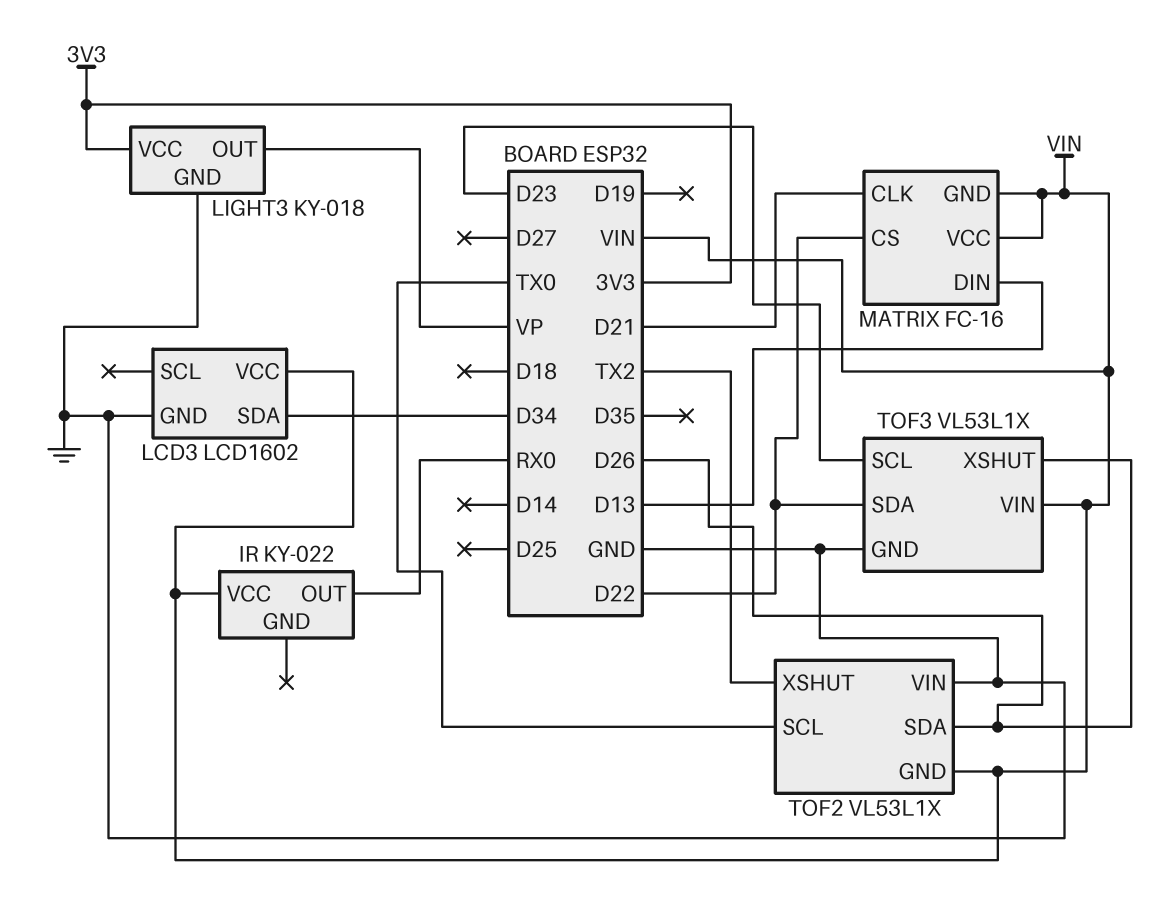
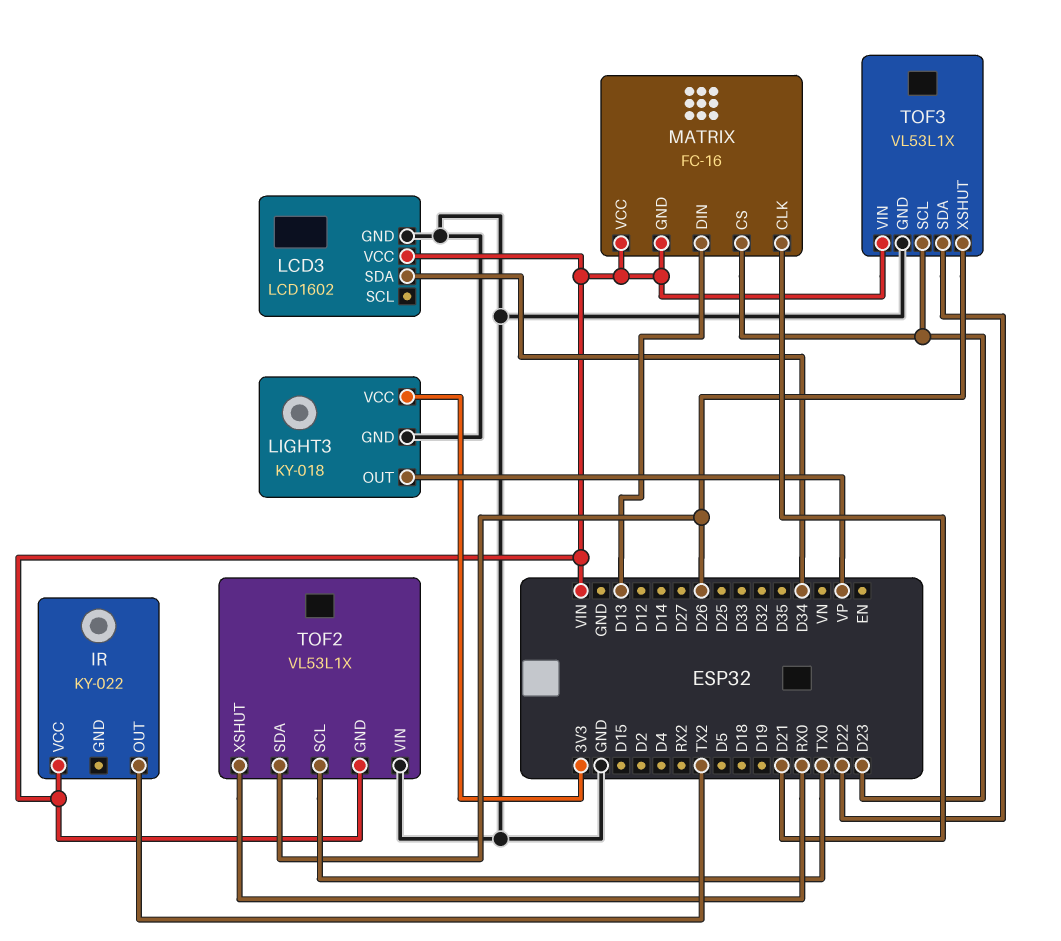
IR pin OUT: RX0 -> TX2
MATRIX pin CS: D22 -> D23
TOF2 pin XSHUT: TX2 -> RX0

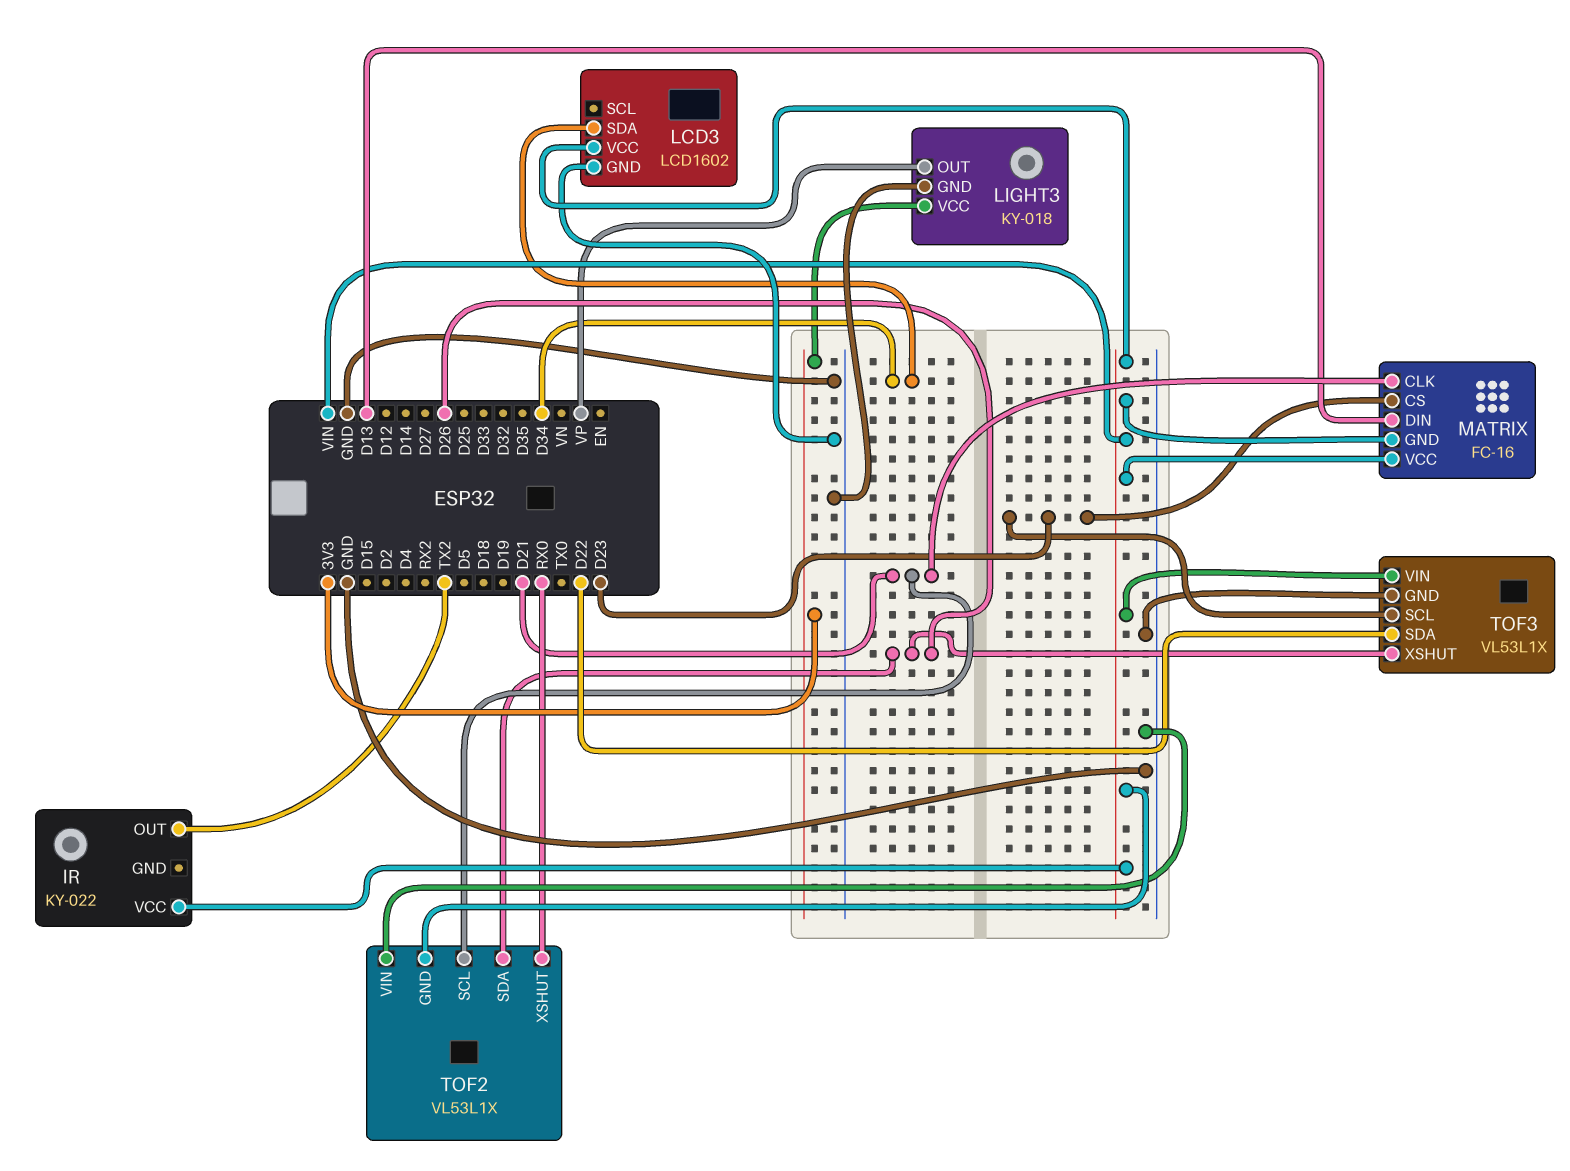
TOF2 pin SCL: TX0 -> D21

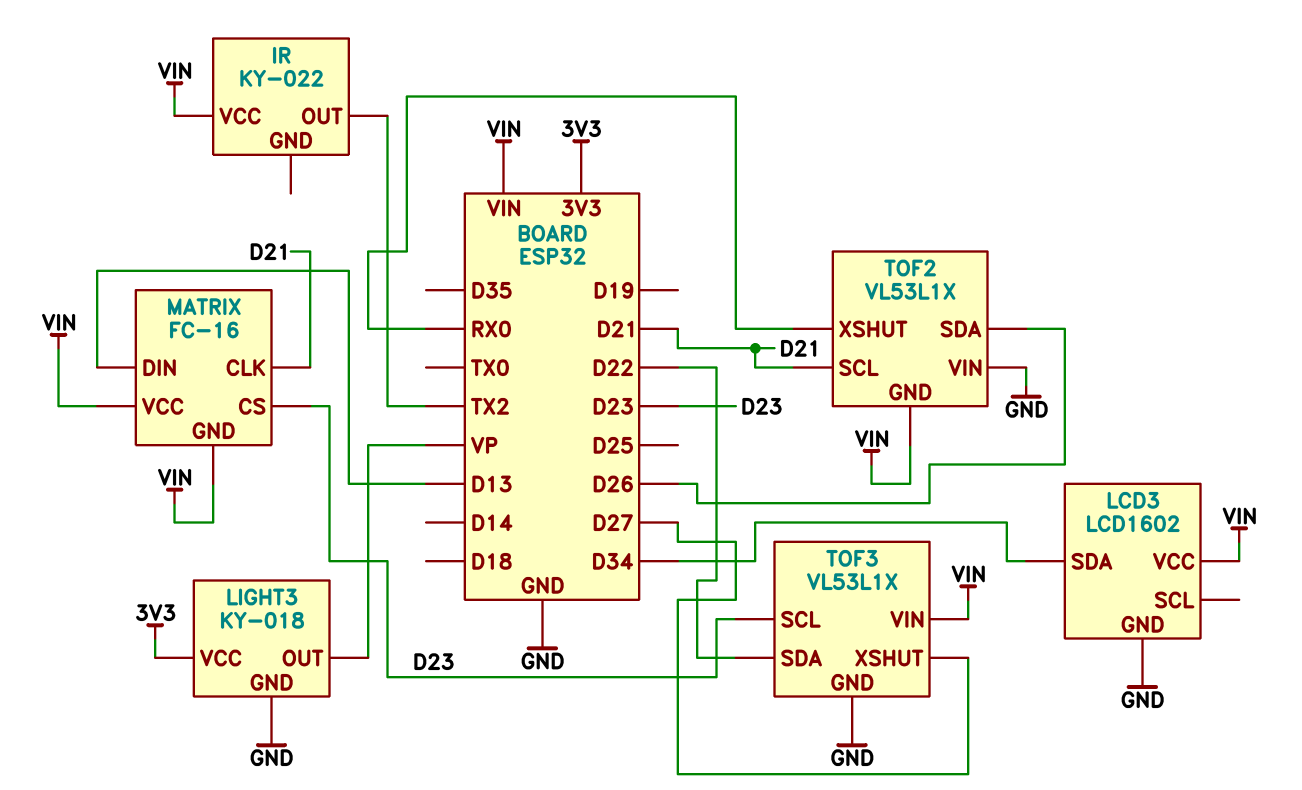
TOF3 pin XSHUT: D26 -> D27

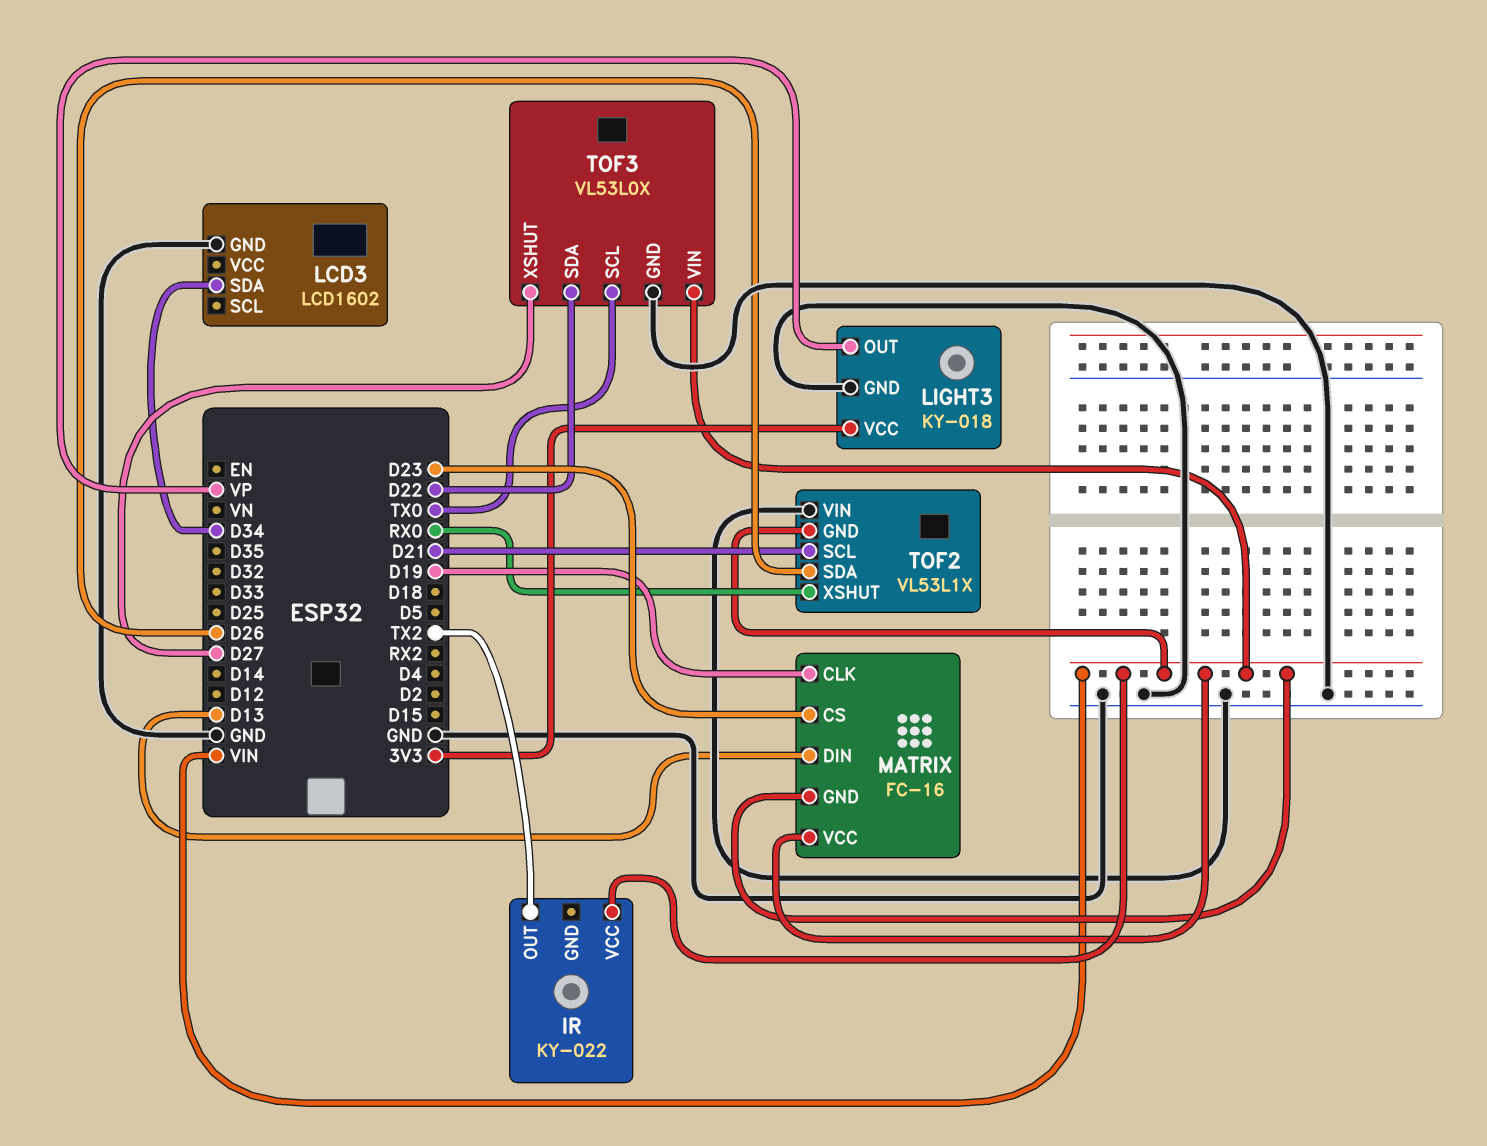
LCD3 pin VCC: VIN -> none
MATRIX pin CLK: D21 -> D19
TOF3: VL53L1X -> VL53L0X
TOF3 pin SCL: D23 -> TX0

